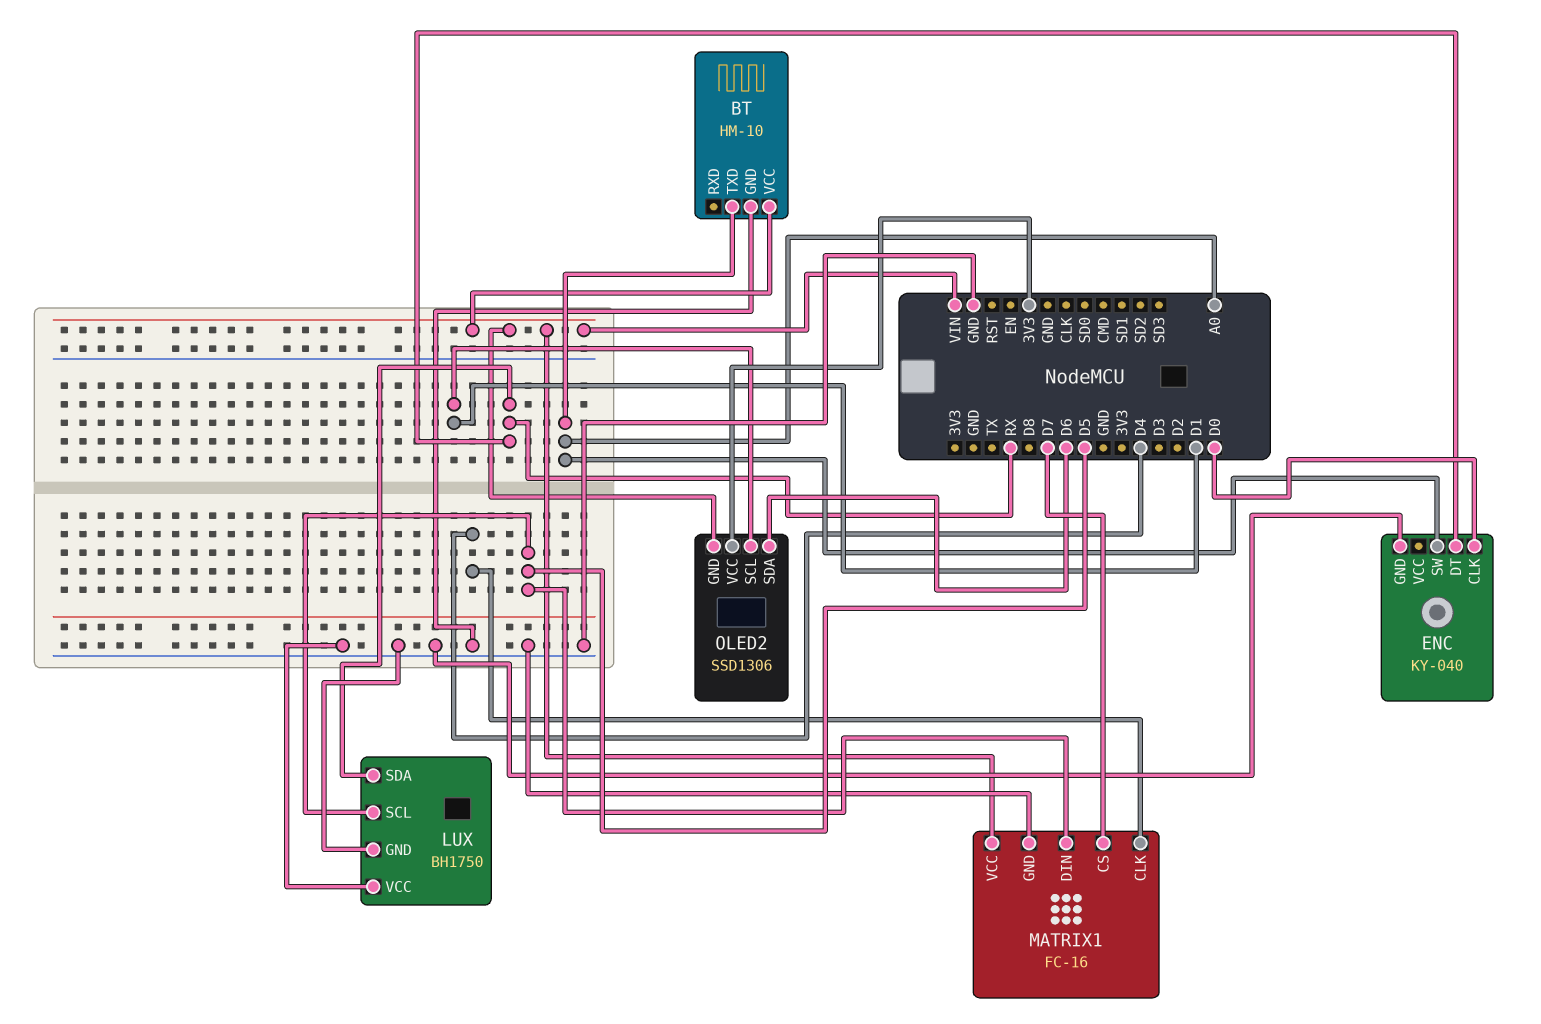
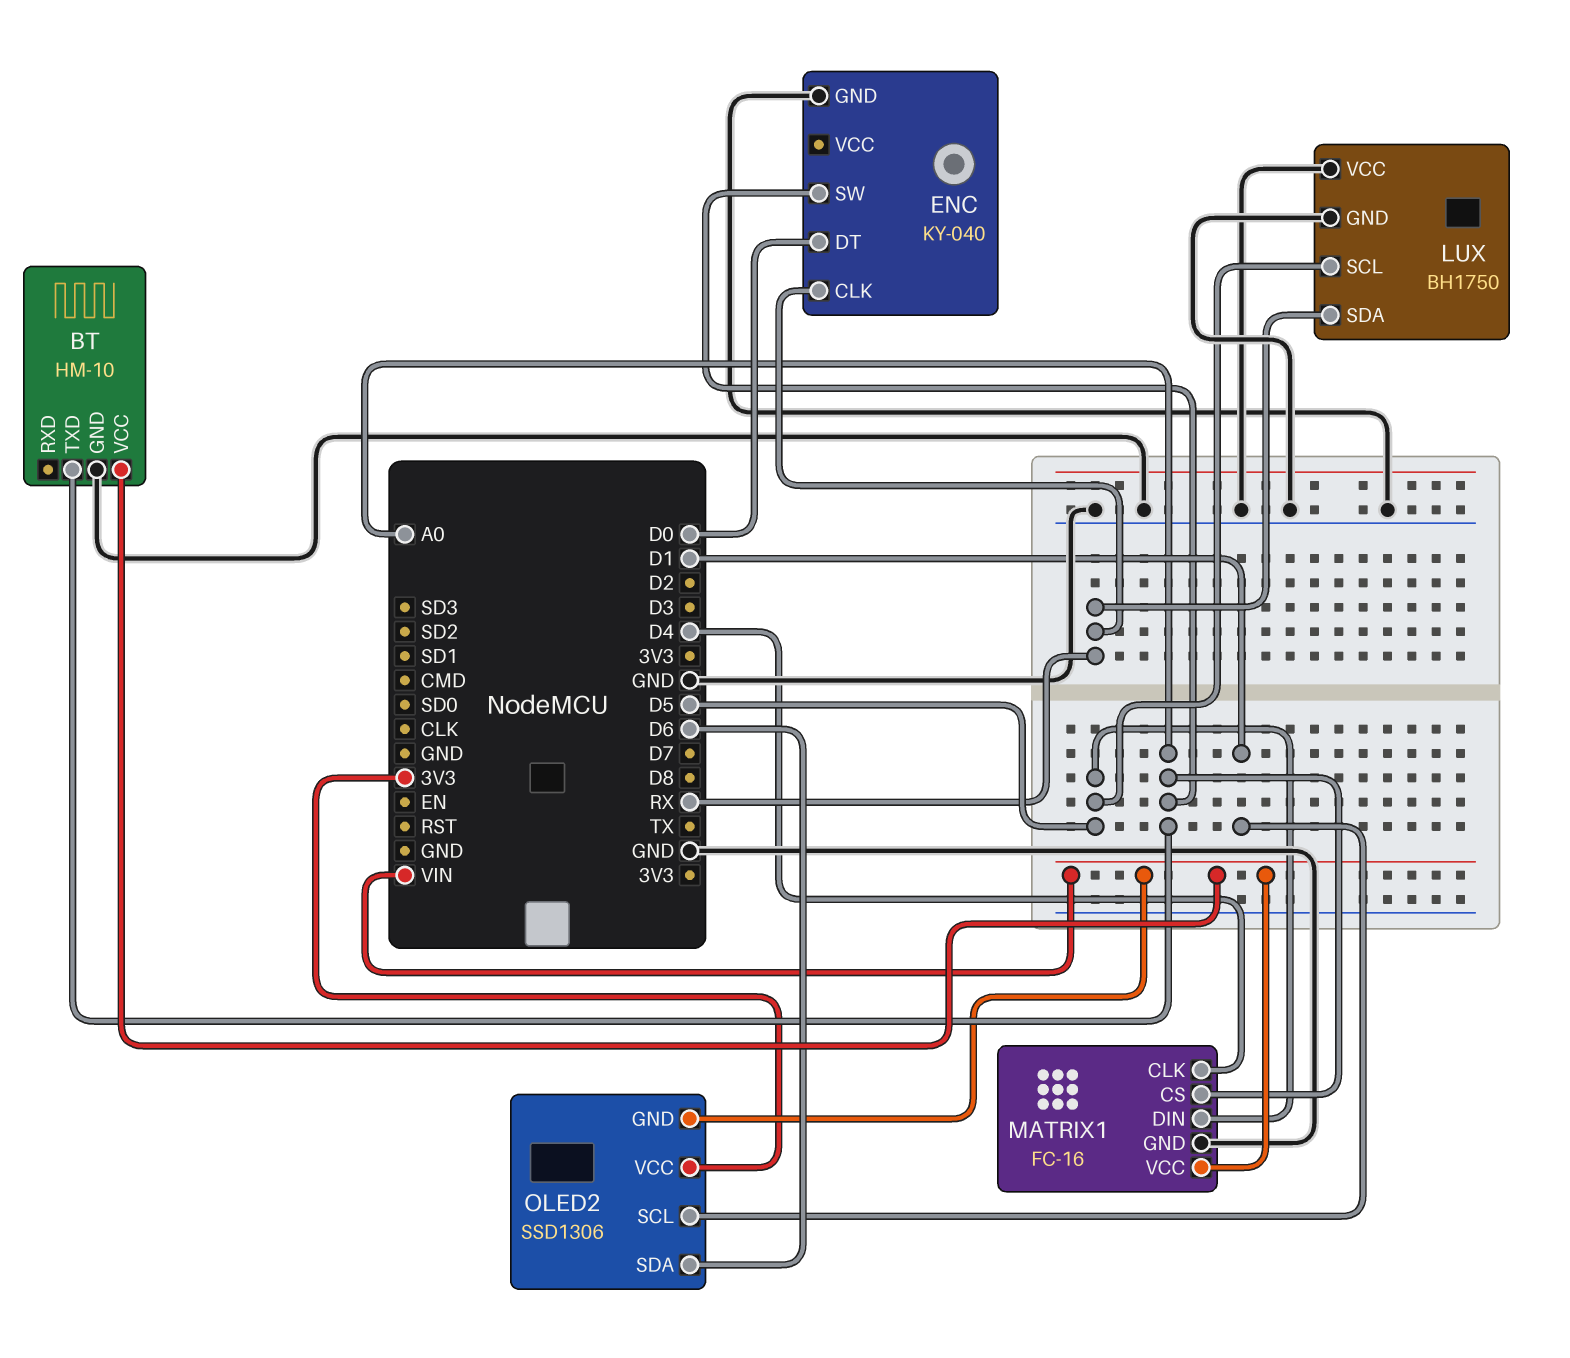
ENC pin CLK: D0 -> RX
ENC pin DT: RX -> D0
MATRIX1 pin CS: D7 -> A0

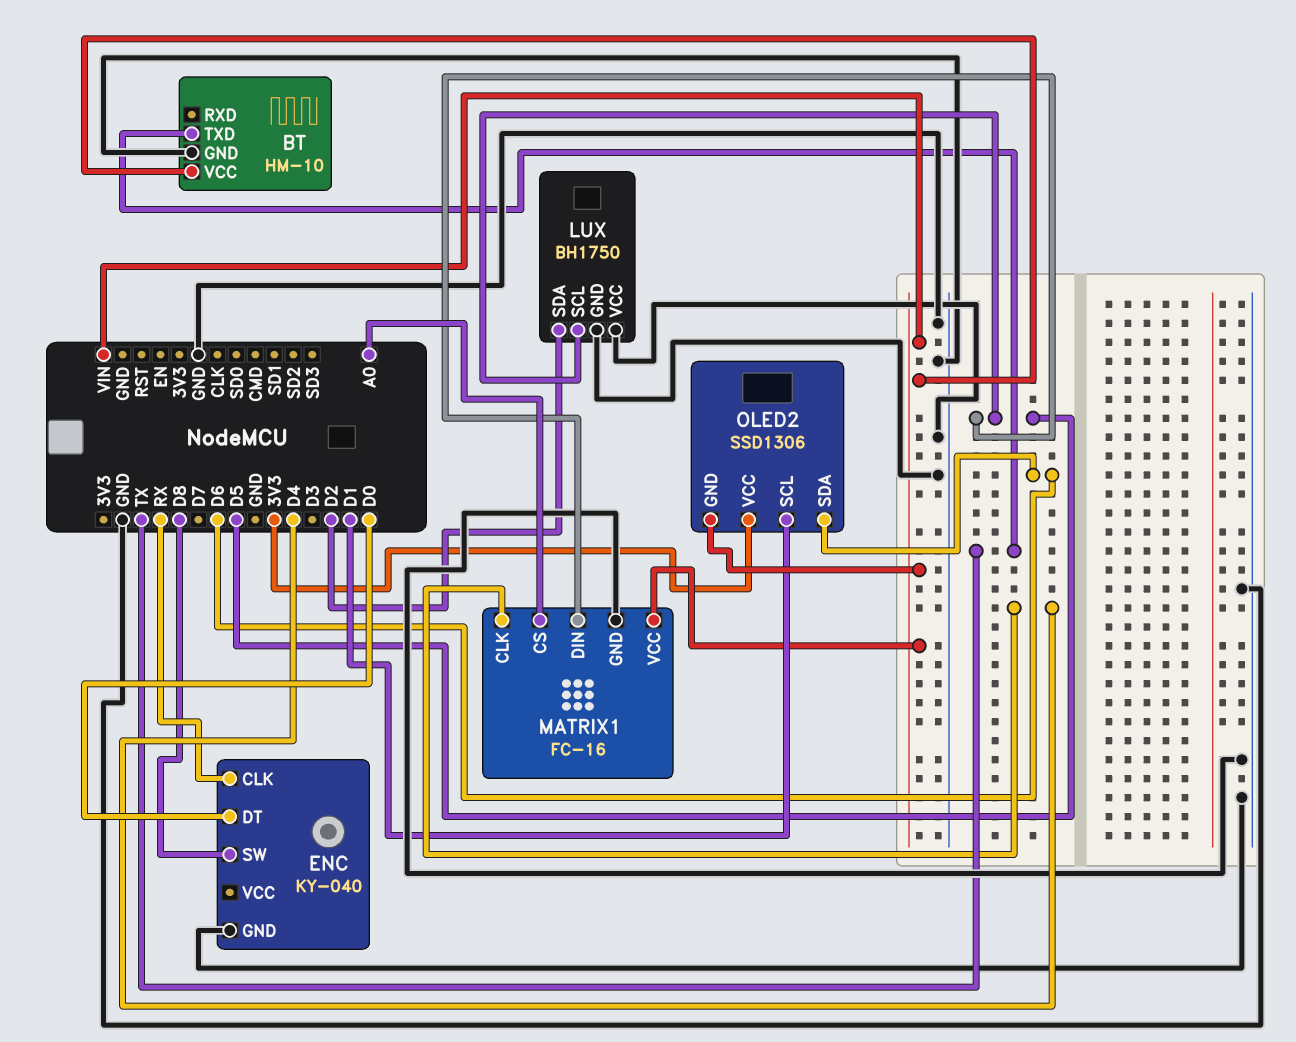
BT pin TXD: A0 -> TX
ENC pin SW: A0 -> D8
LUX pin SDA: RX -> D2

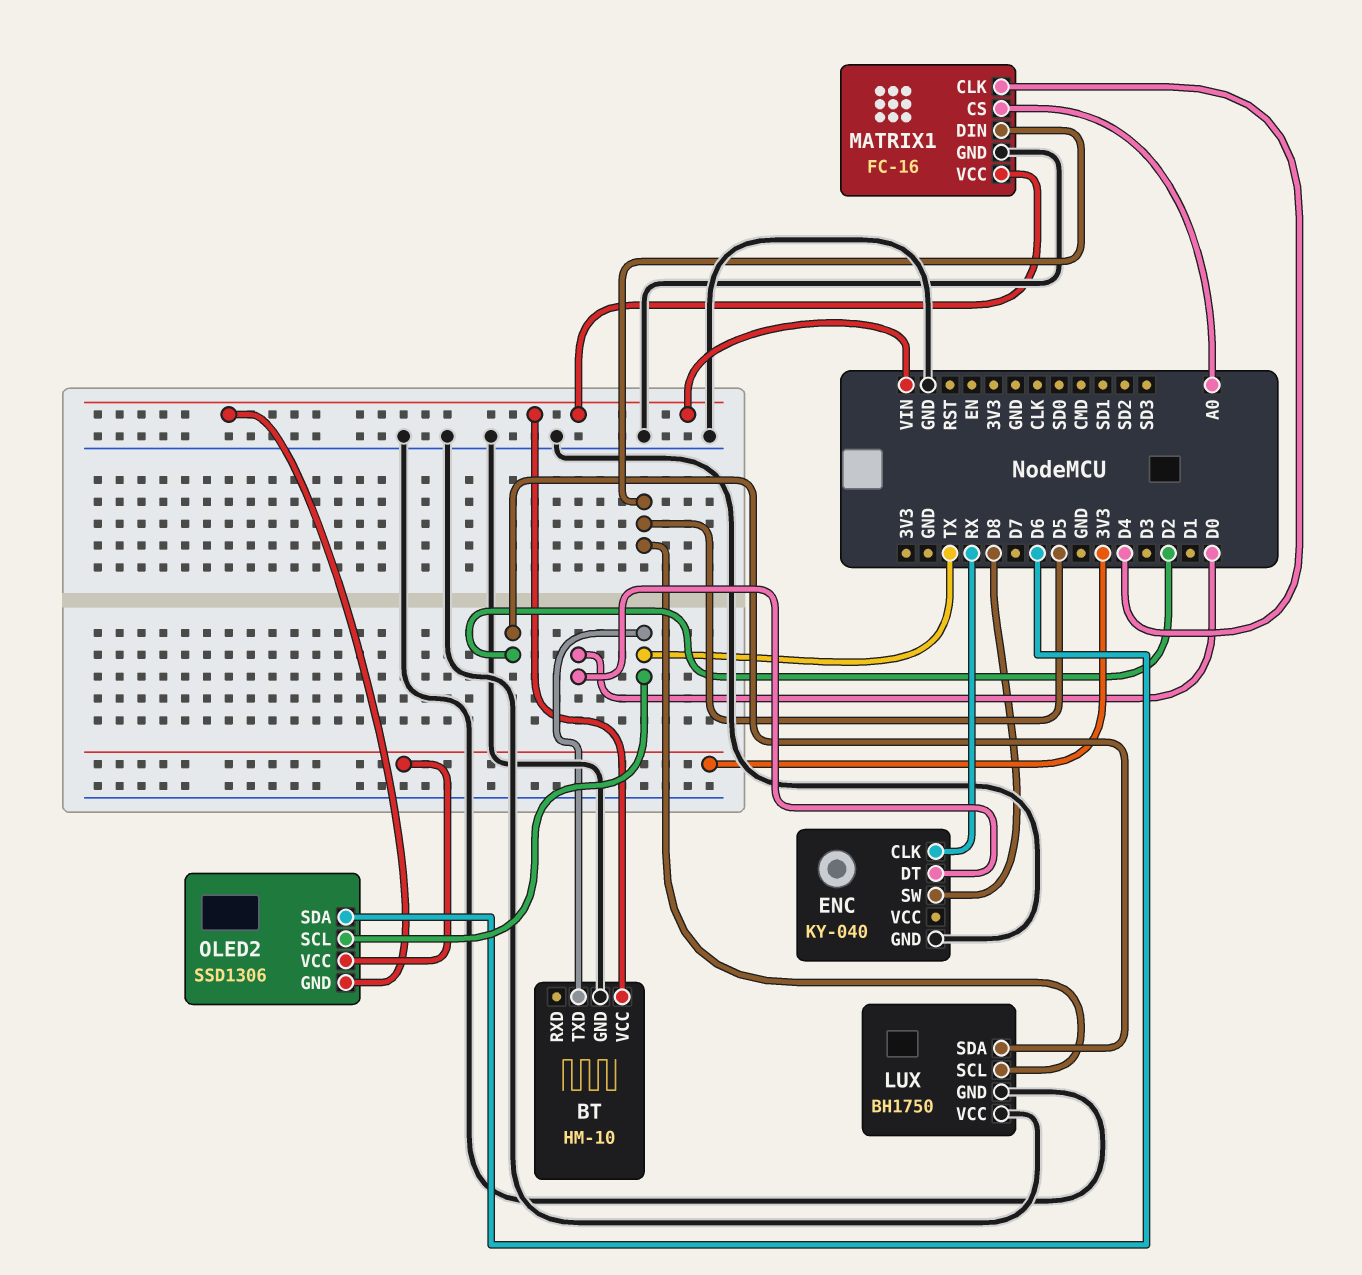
OLED2 pin SCL: D1 -> TX

